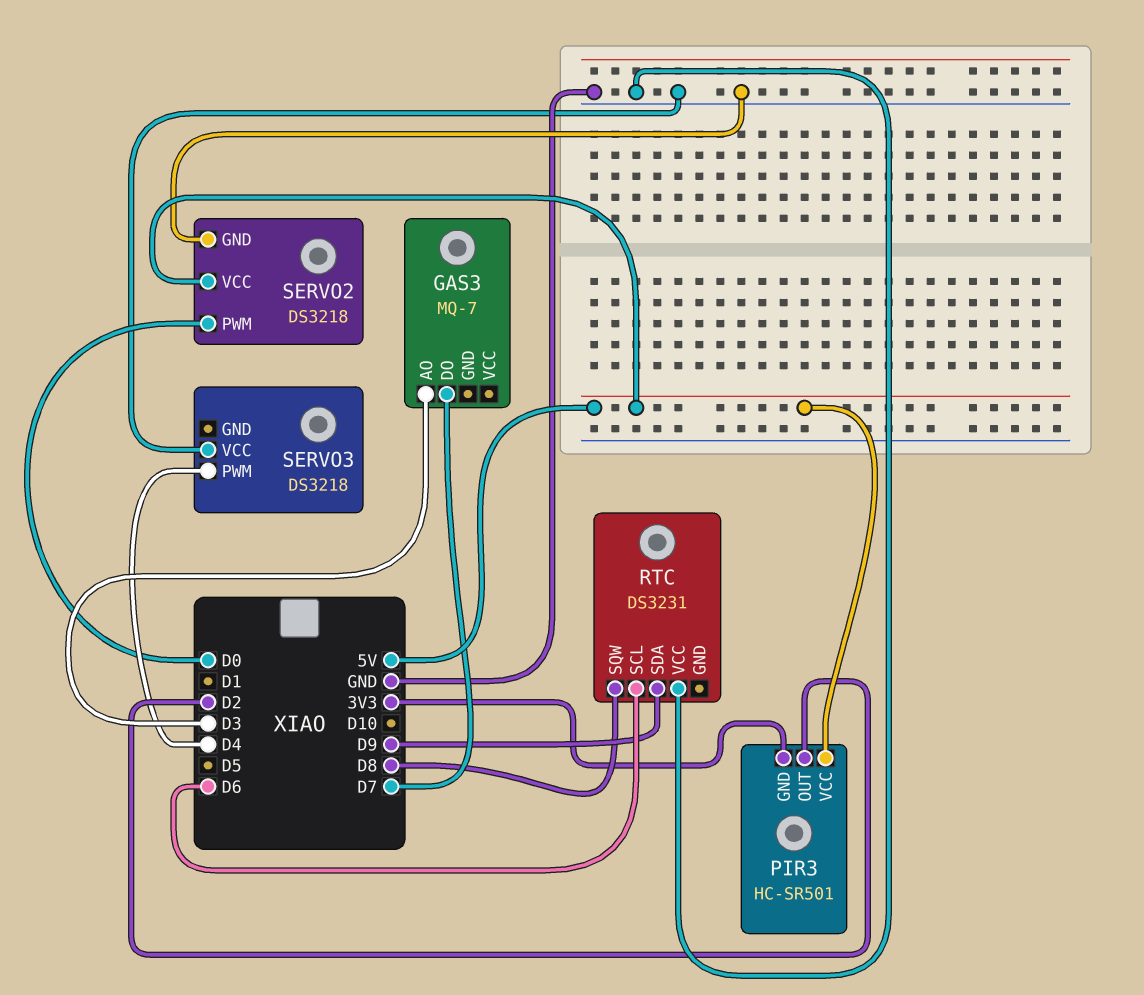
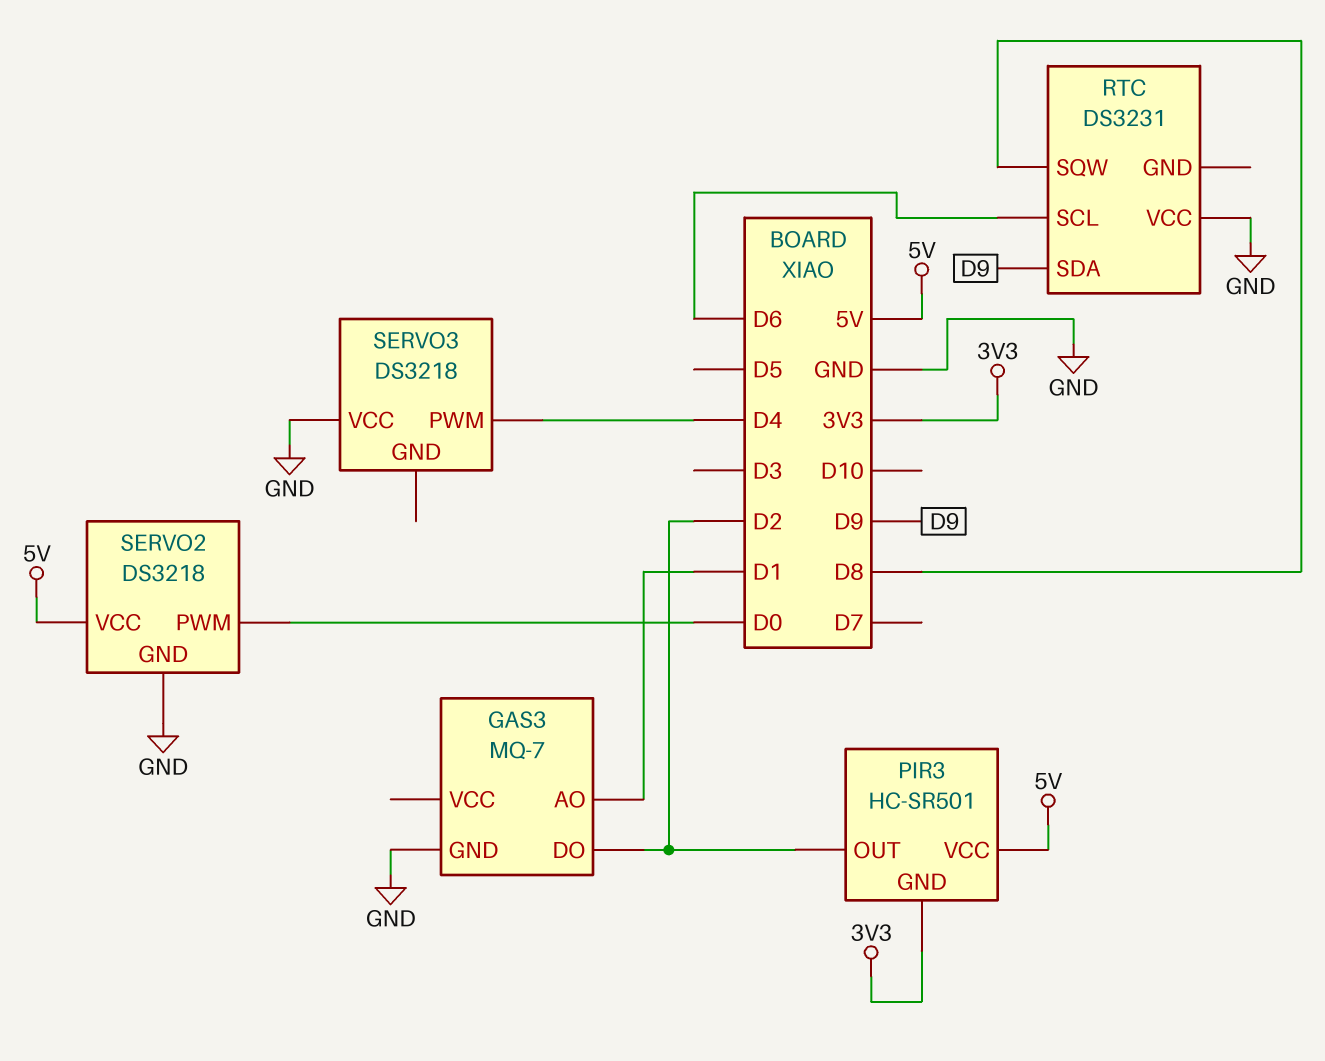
GAS3 pin AO: D3 -> D1
GAS3 pin DO: D7 -> D2
GAS3 pin GND: none -> GND

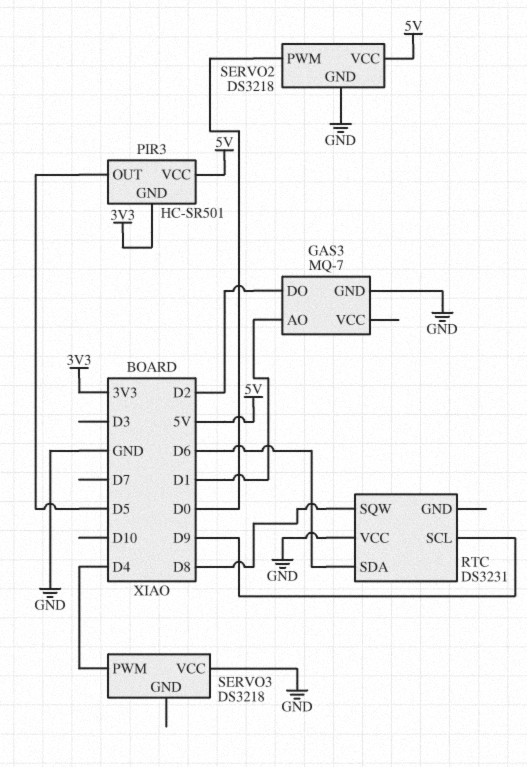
PIR3 pin OUT: D2 -> D5
RTC pin SCL: D6 -> D9
RTC pin SDA: D9 -> D6

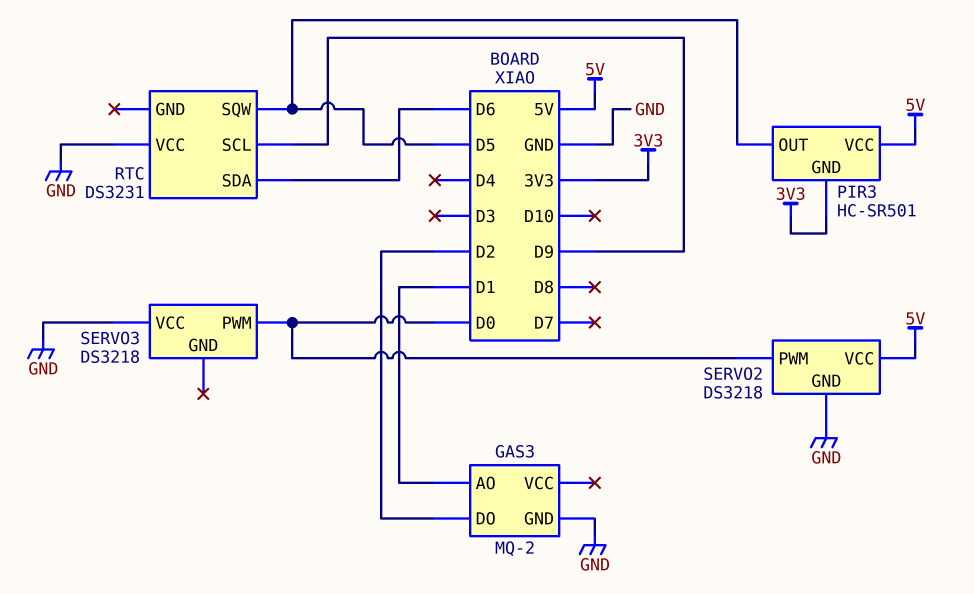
GAS3: MQ-7 -> MQ-2
RTC pin SQW: D8 -> D5
SERVO3 pin PWM: D4 -> D0

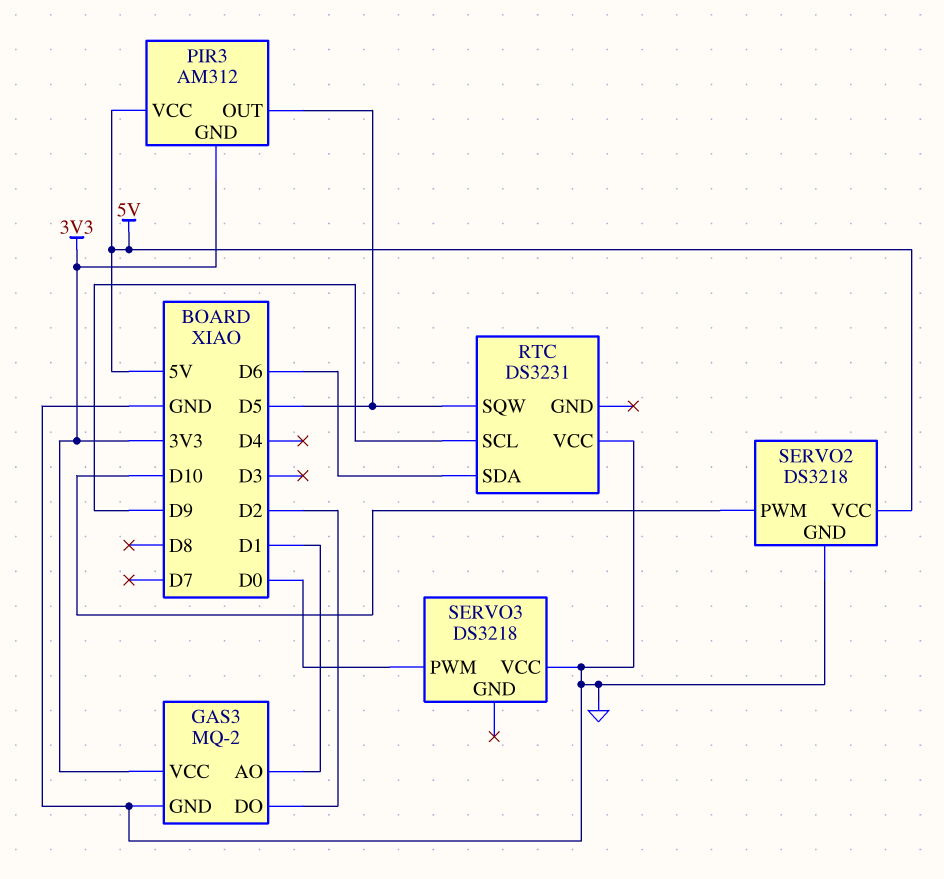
GAS3 pin VCC: none -> 3V3
PIR3: HC-SR501 -> AM312
SERVO2 pin PWM: D0 -> D10

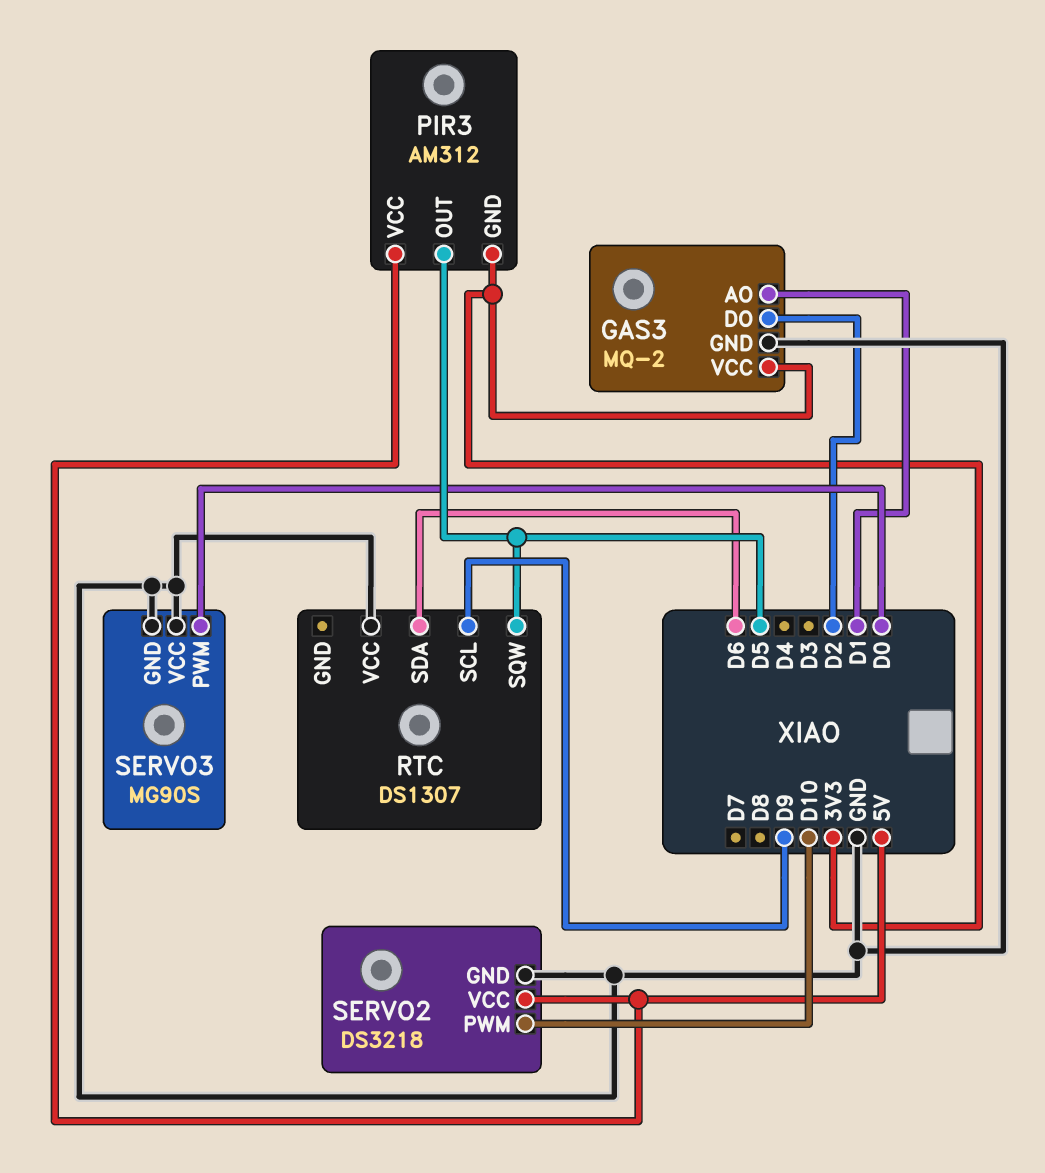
RTC: DS3231 -> DS1307
SERVO3: DS3218 -> MG90S
SERVO3 pin GND: none -> GND

